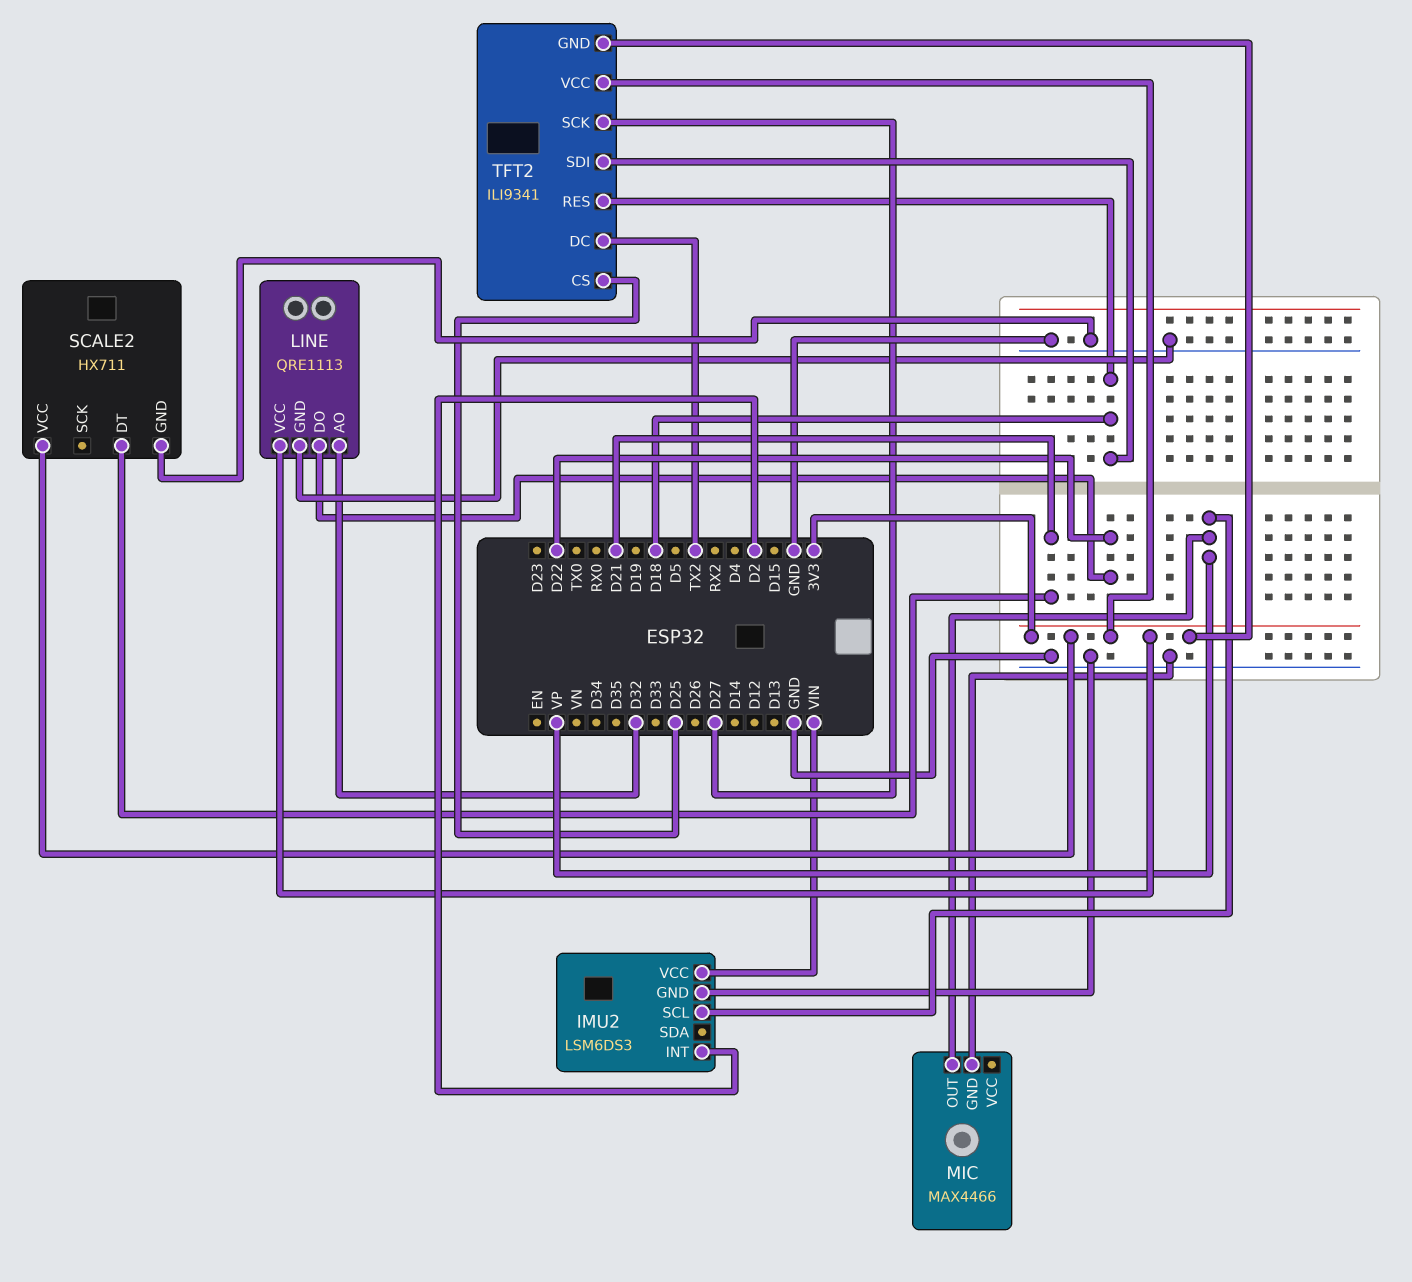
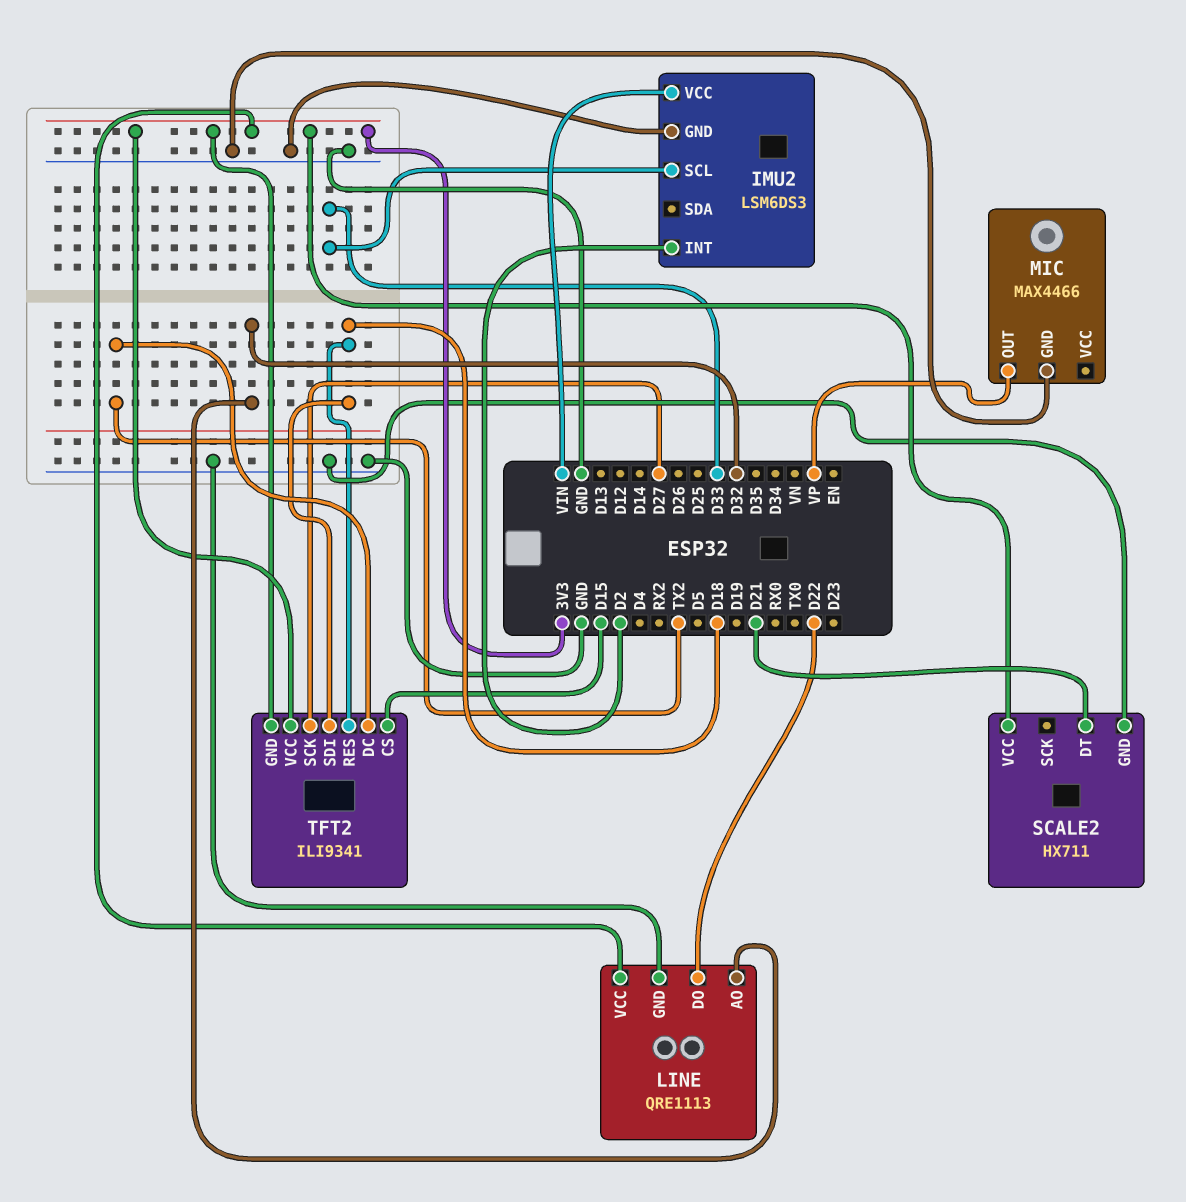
IMU2 pin SCL: VP -> D33
TFT2 pin CS: D25 -> D15

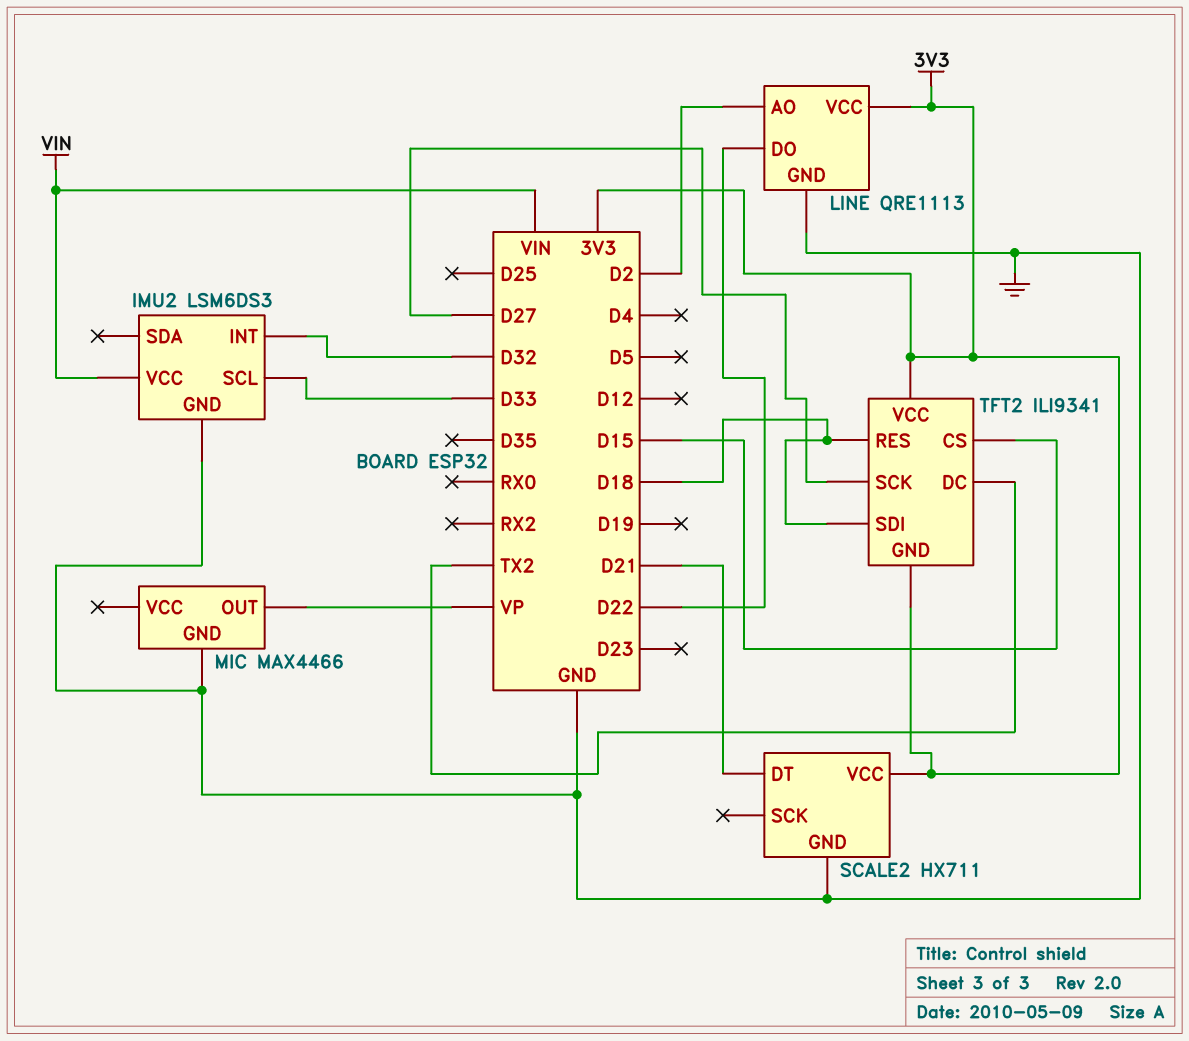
IMU2 pin INT: D2 -> D32
LINE pin AO: D32 -> D2

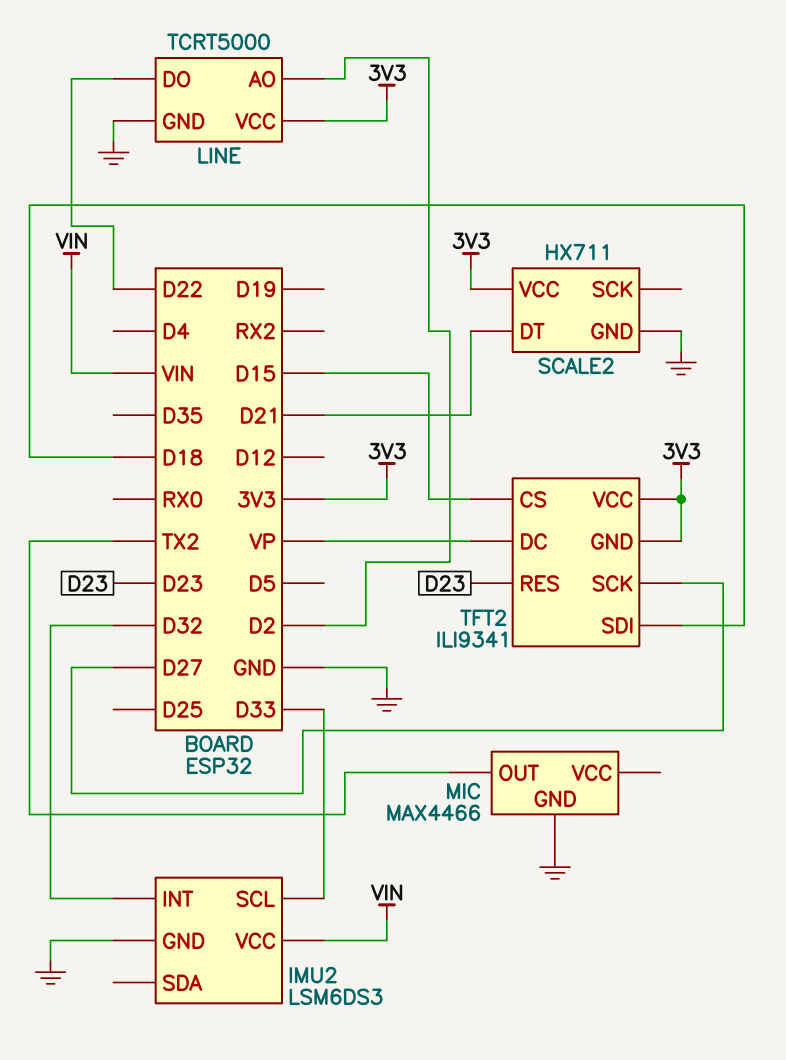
LINE: QRE1113 -> TCRT5000
MIC pin OUT: VP -> TX2
TFT2 pin DC: TX2 -> VP
TFT2 pin RES: D18 -> D23

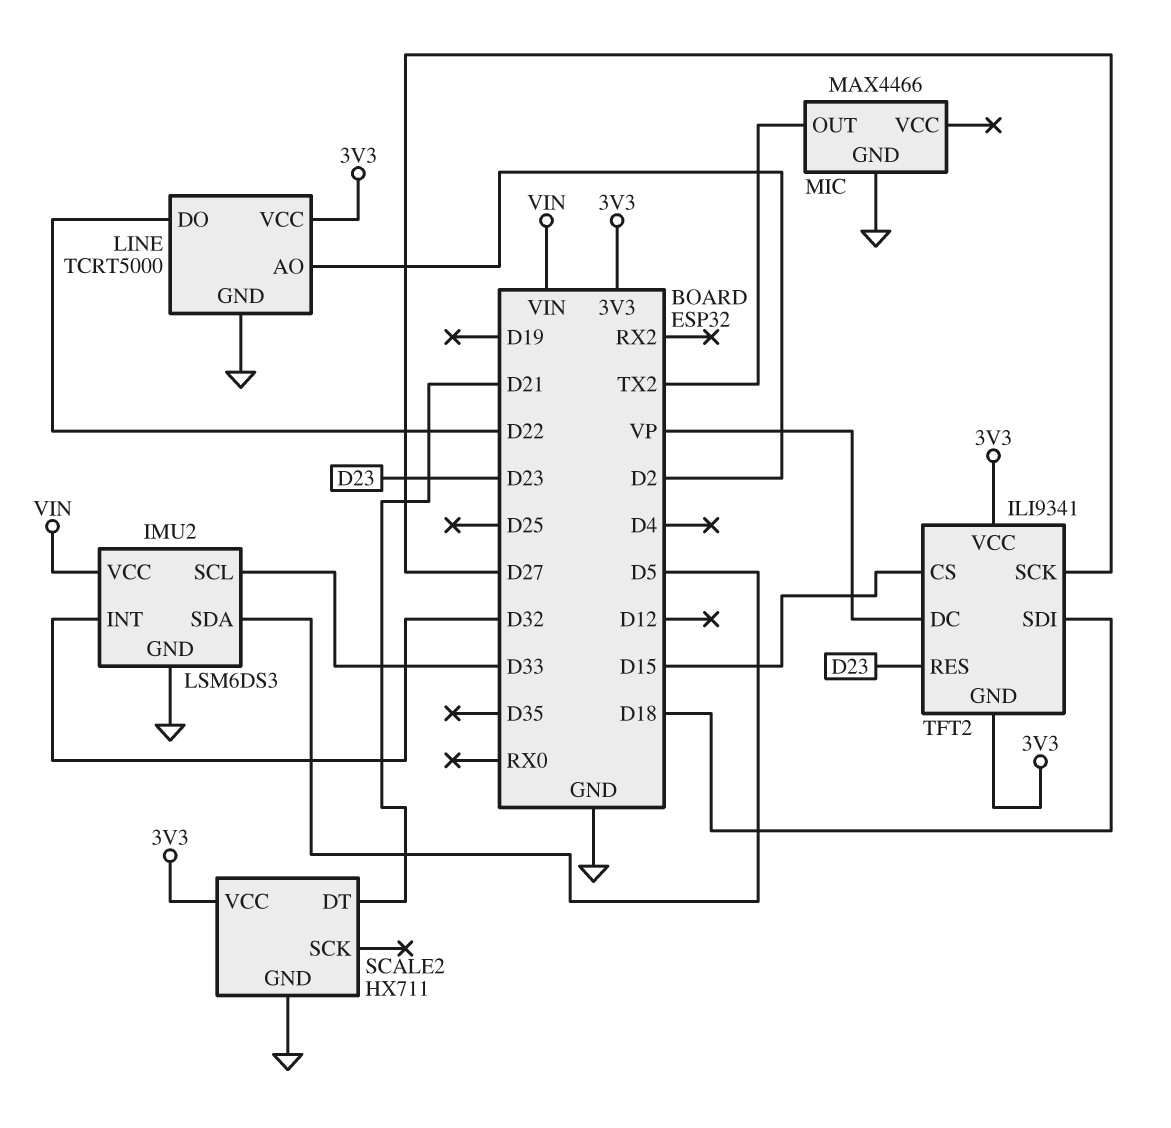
IMU2 pin SDA: none -> D5

